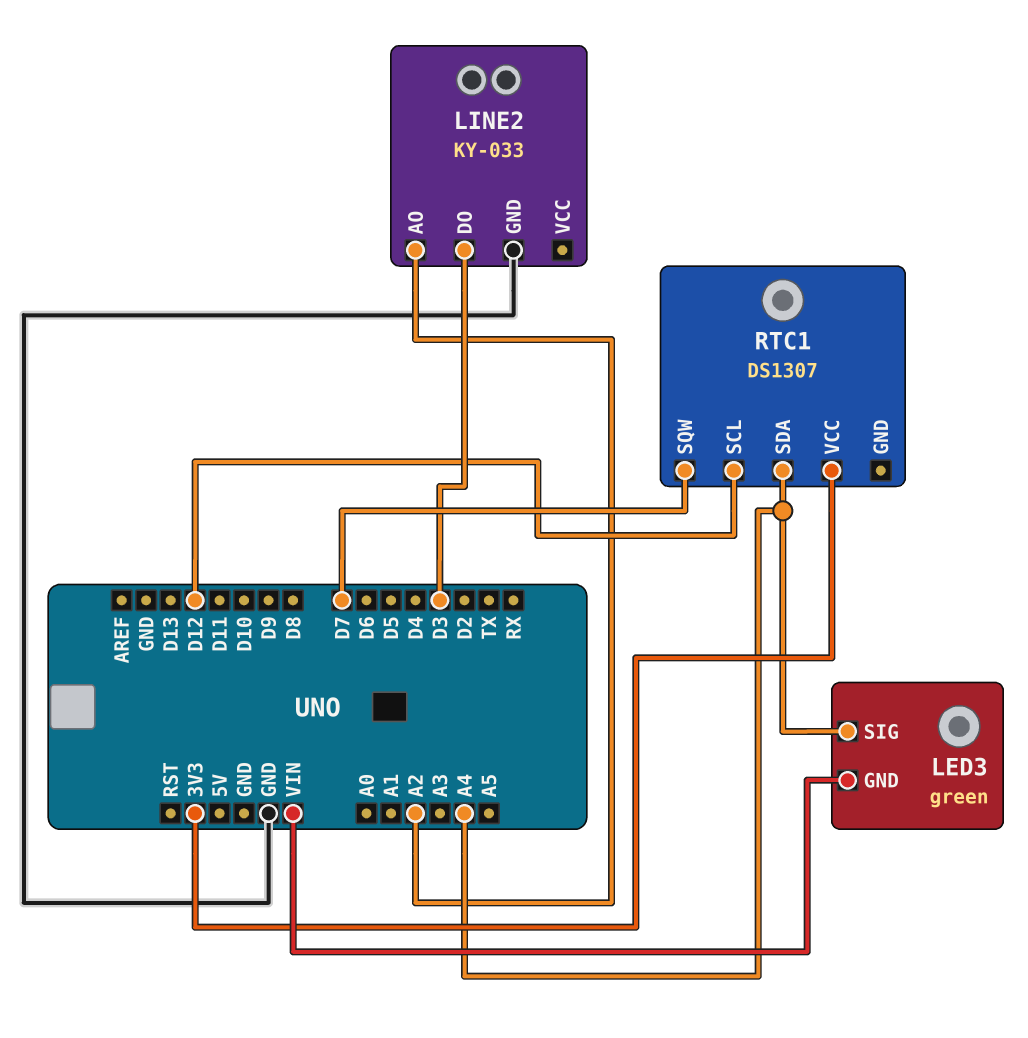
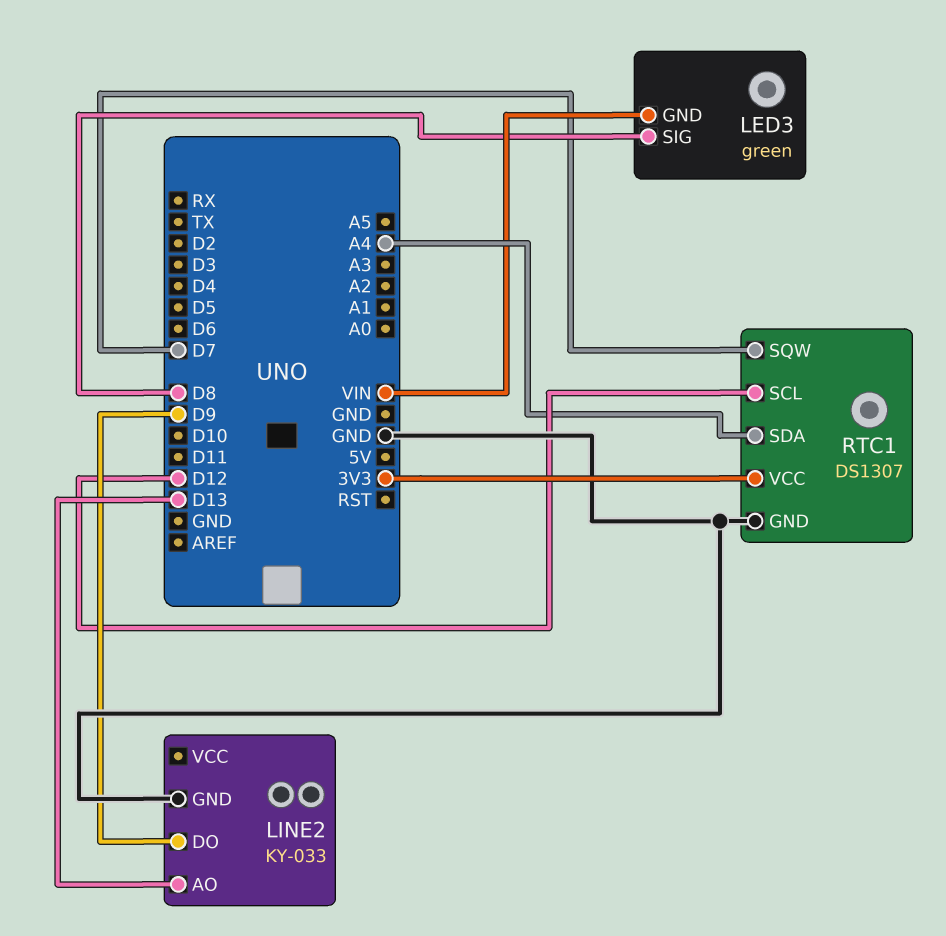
LED3 pin SIG: A4 -> D8
LINE2 pin AO: A2 -> D13
LINE2 pin DO: D3 -> D9
RTC1 pin GND: none -> GND

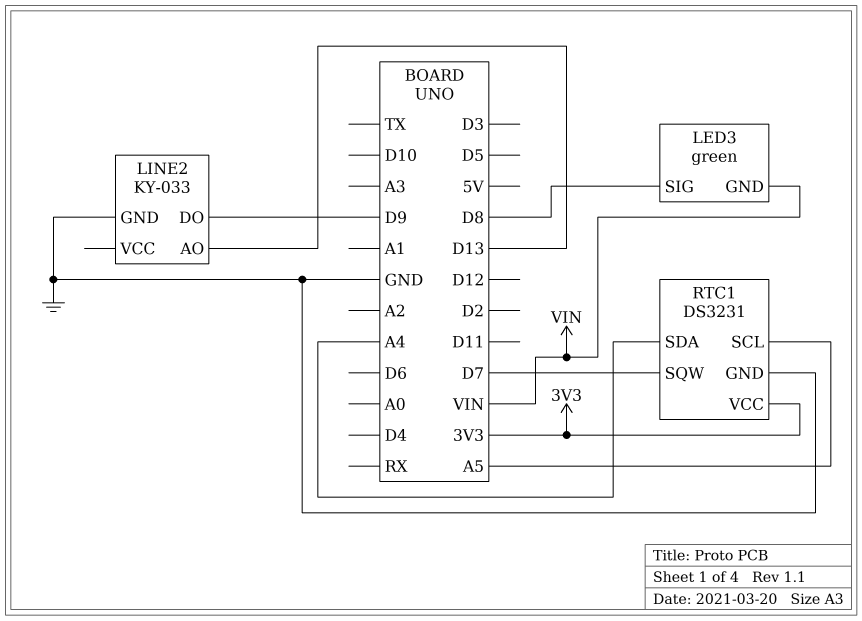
RTC1: DS1307 -> DS3231
RTC1 pin SCL: D12 -> A5

